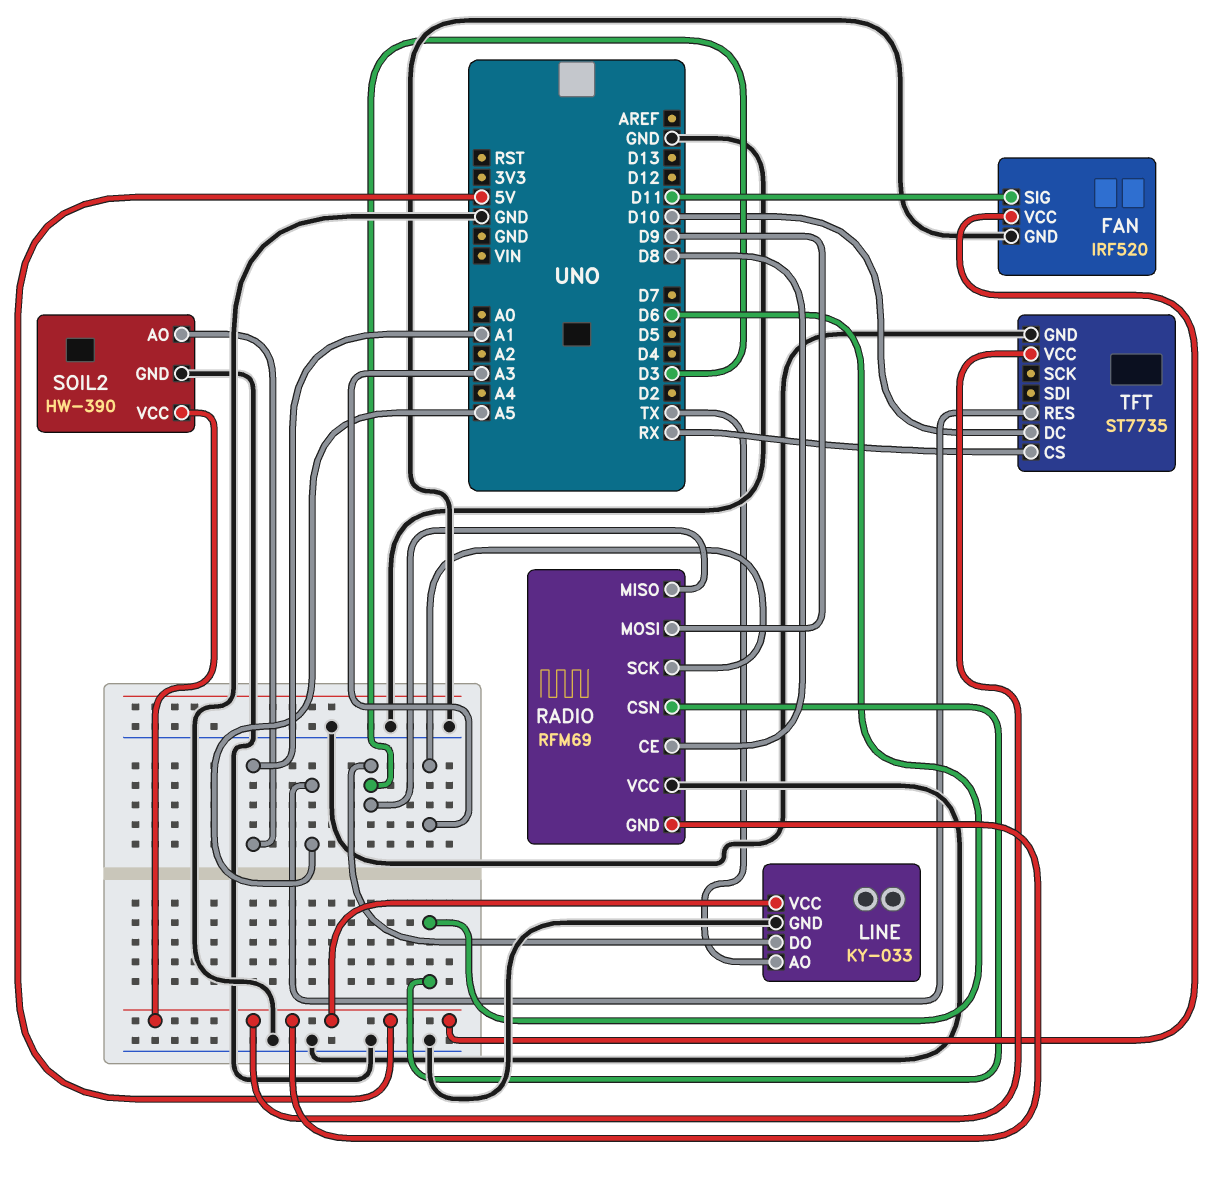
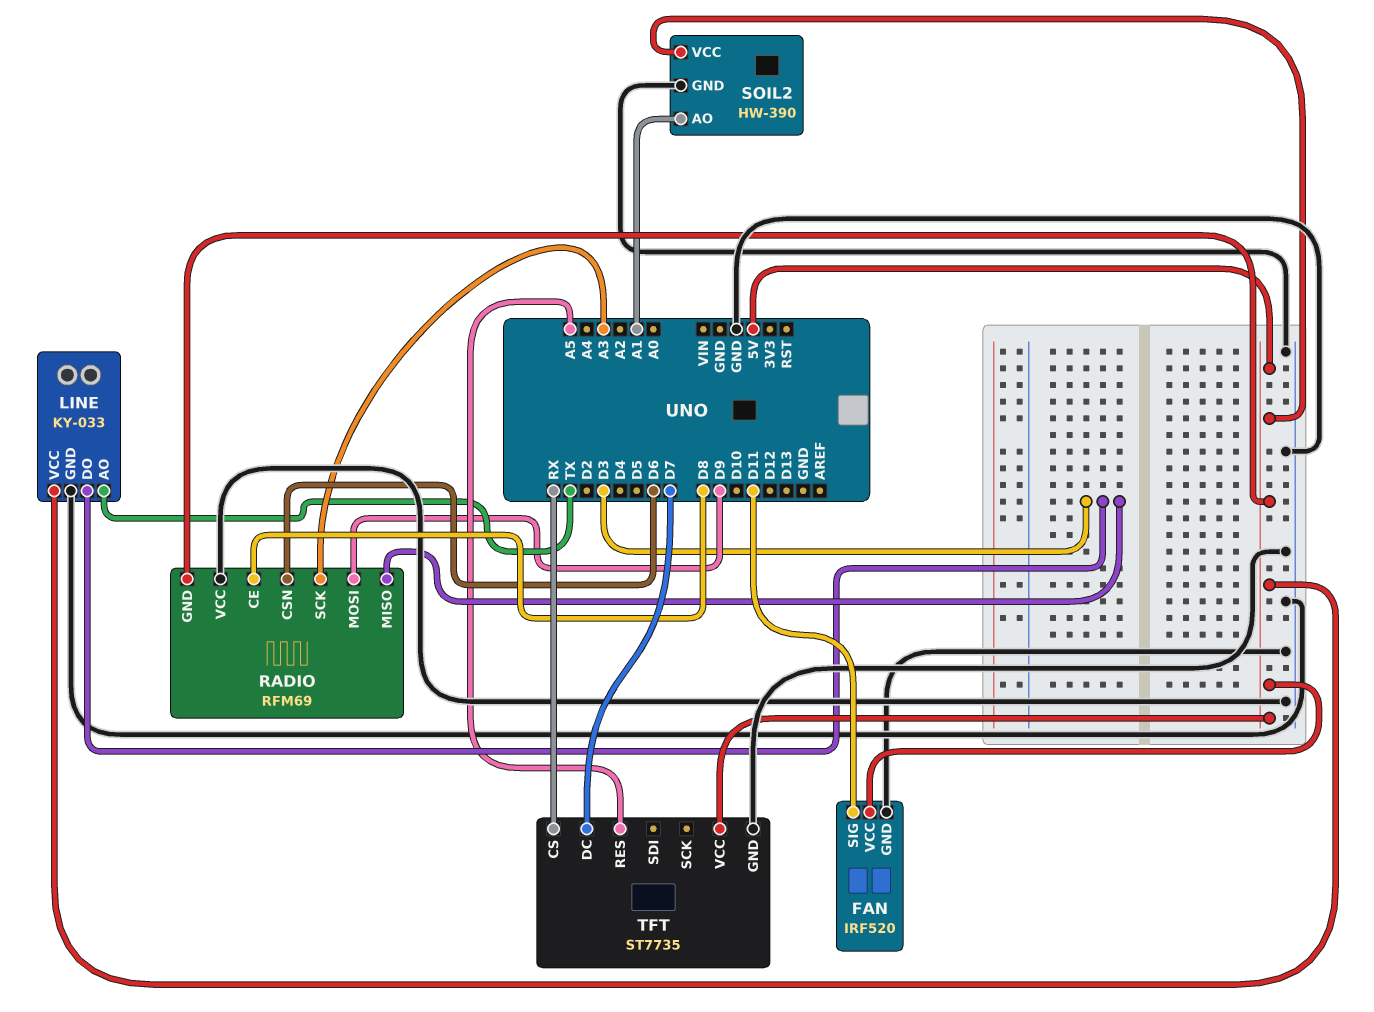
TFT pin DC: D10 -> D7

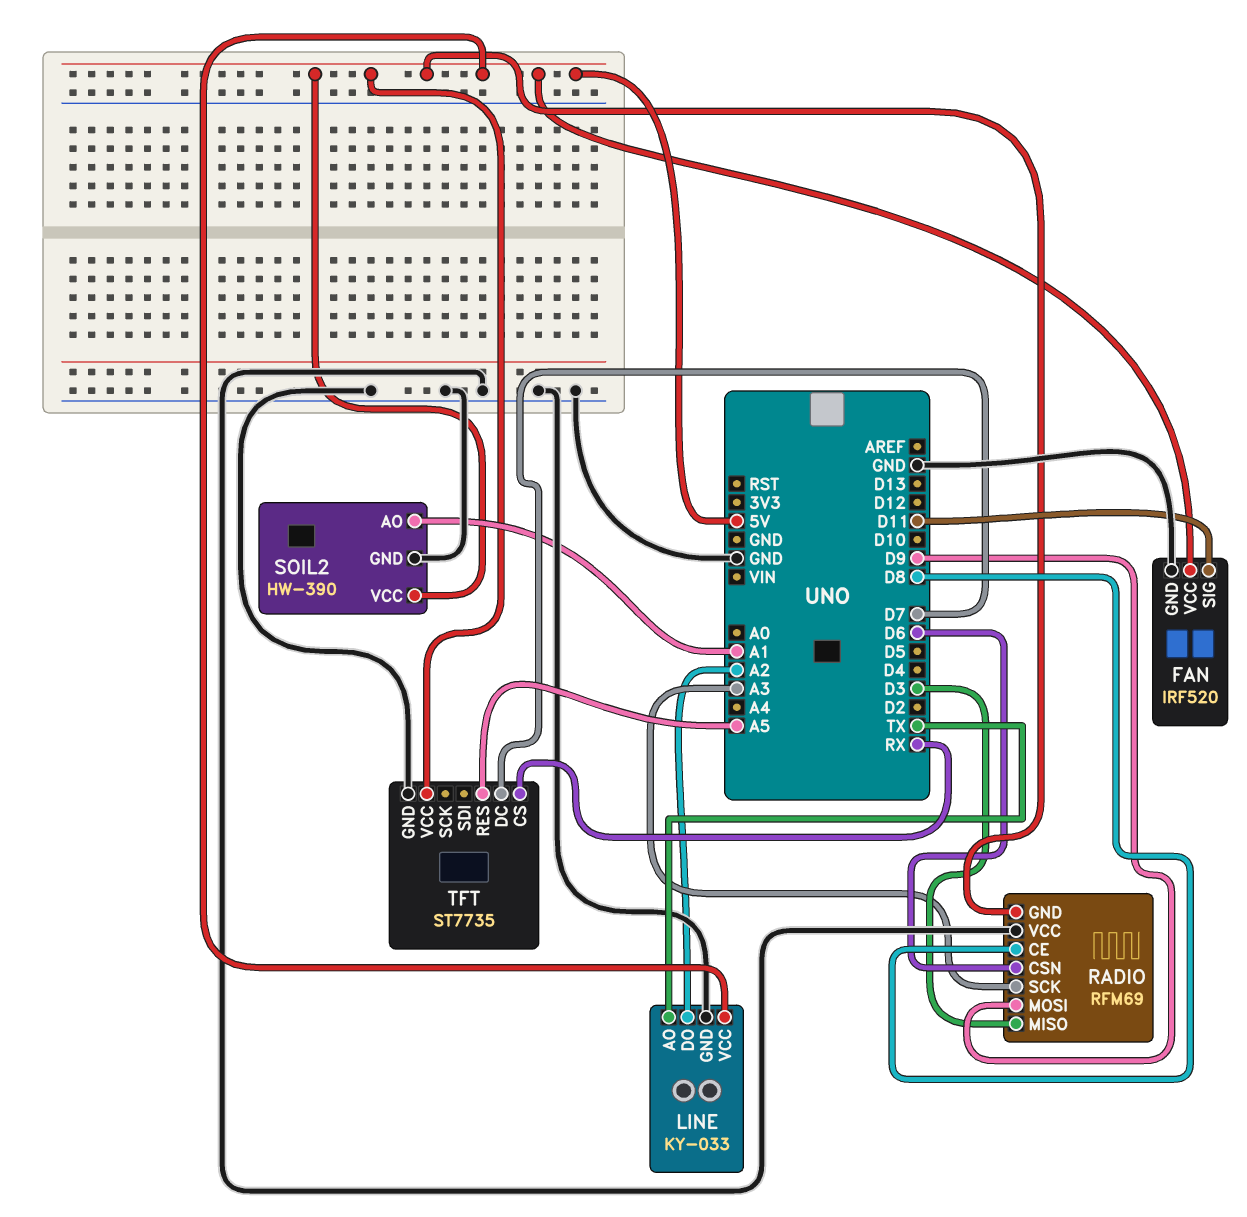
LINE pin DO: D3 -> A2

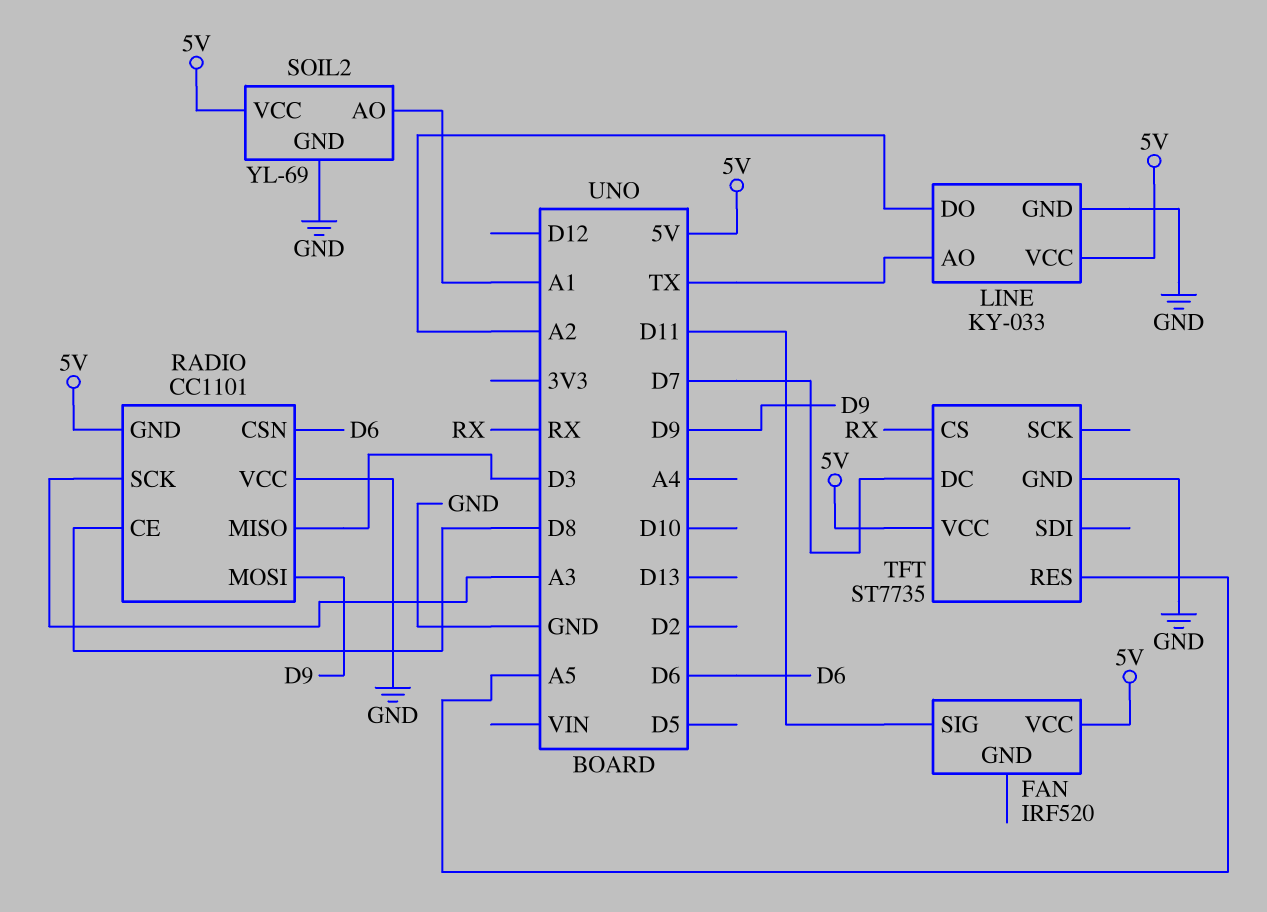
FAN pin GND: GND -> none
RADIO: RFM69 -> CC1101
SOIL2: HW-390 -> YL-69

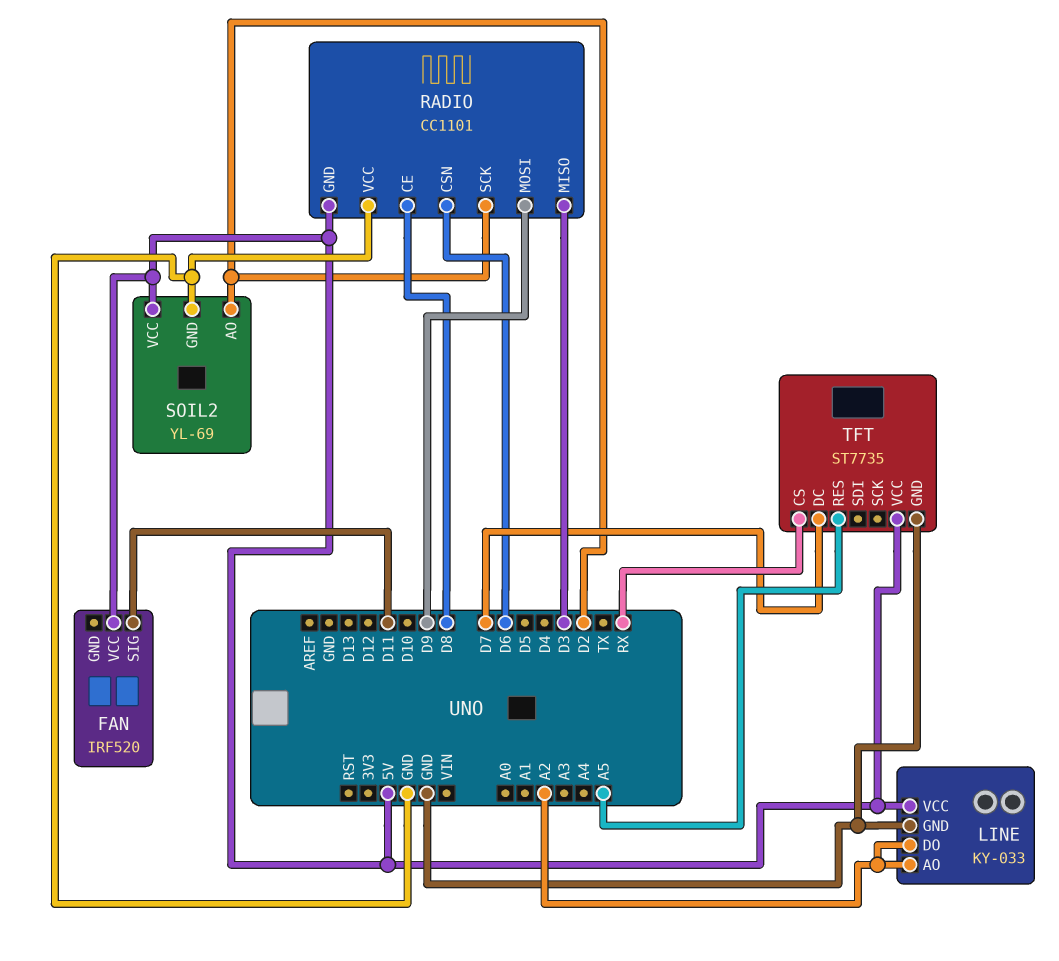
LINE pin AO: TX -> A2
RADIO pin SCK: A3 -> D2
SOIL2 pin AO: A1 -> D2

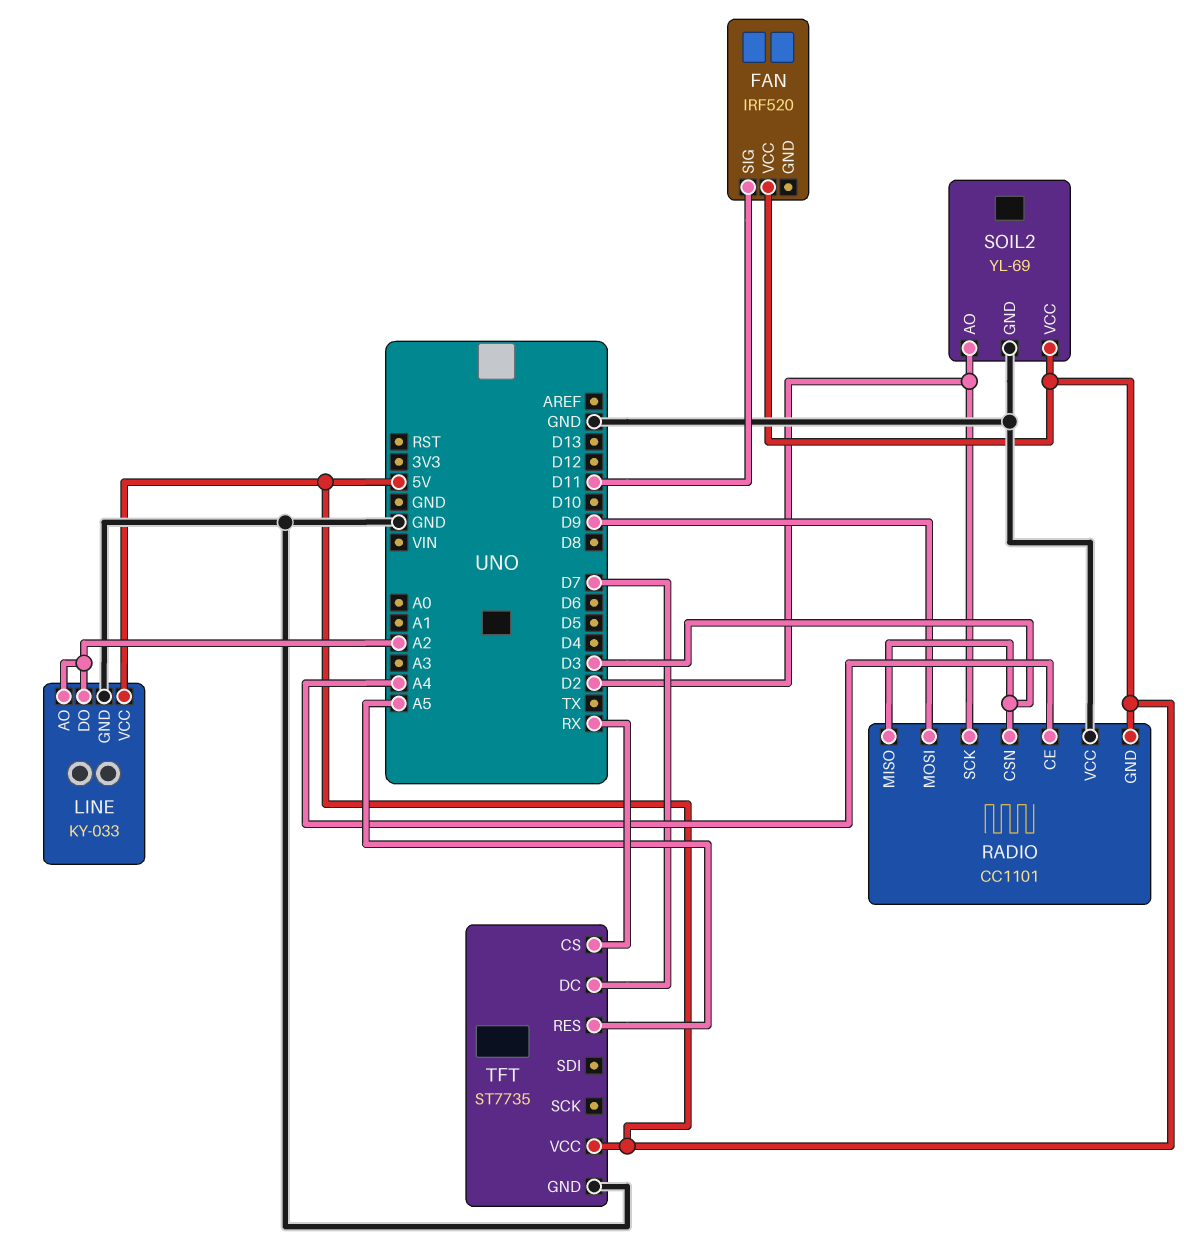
RADIO pin CE: D8 -> A4
RADIO pin CSN: D6 -> D3

